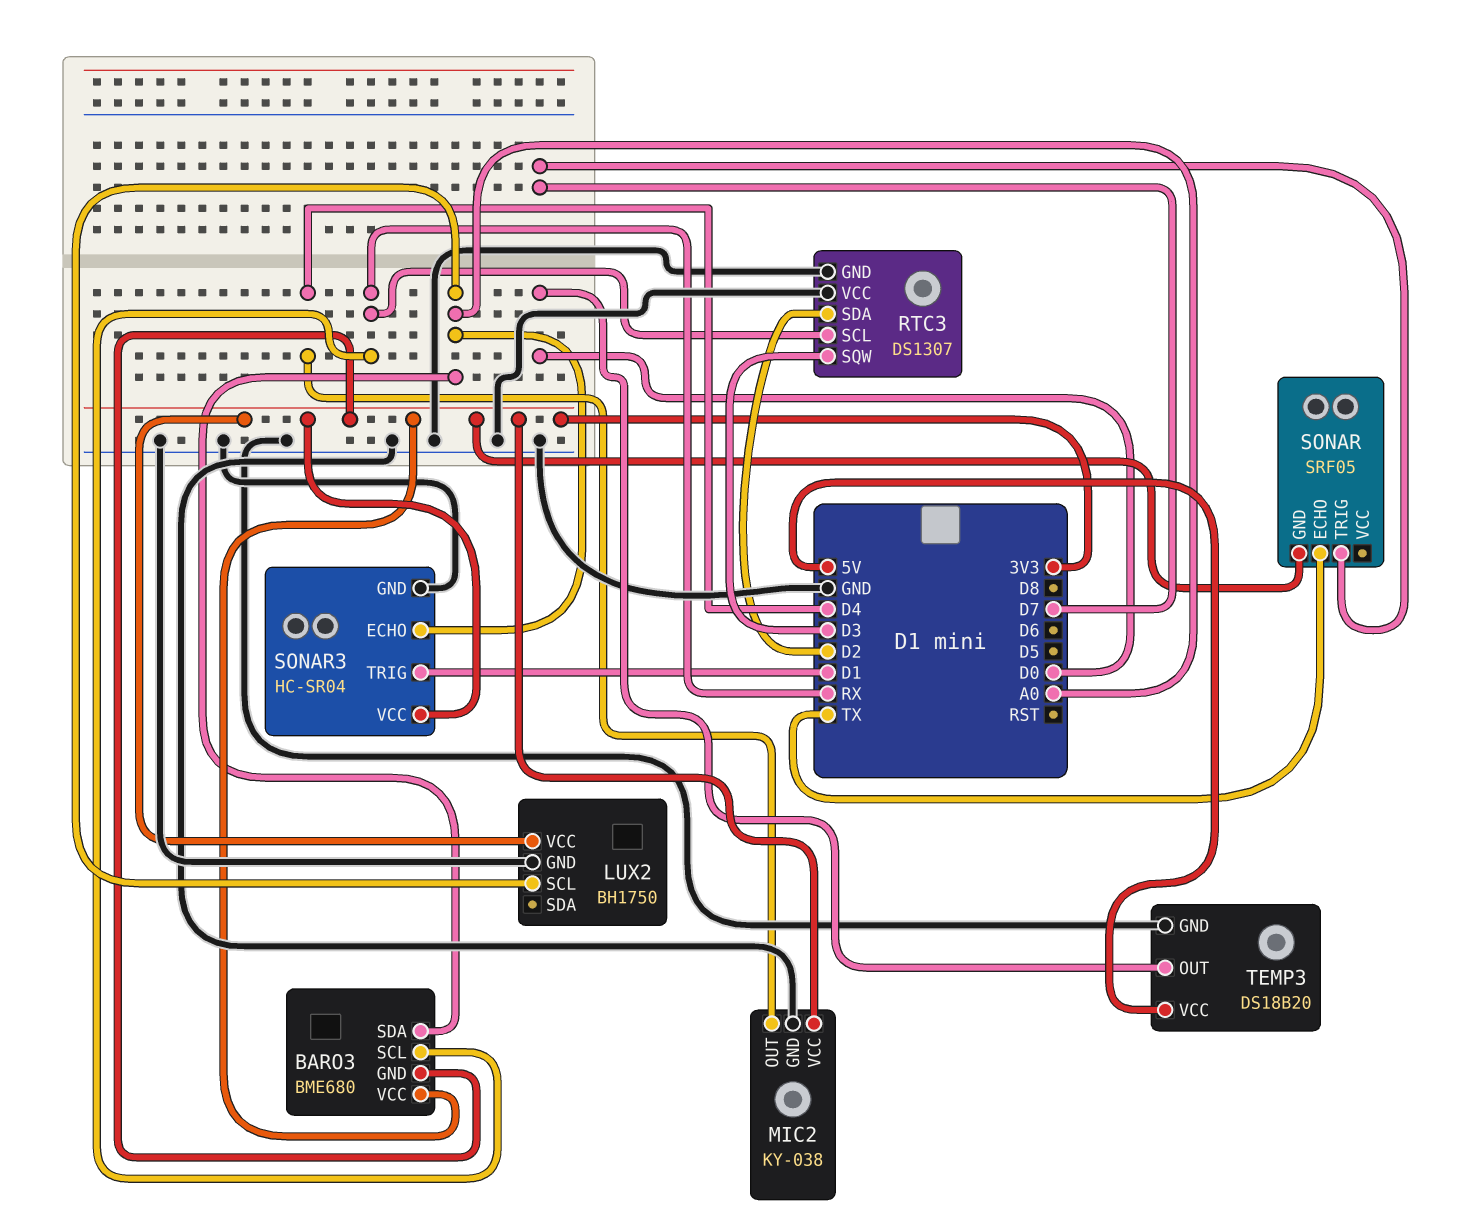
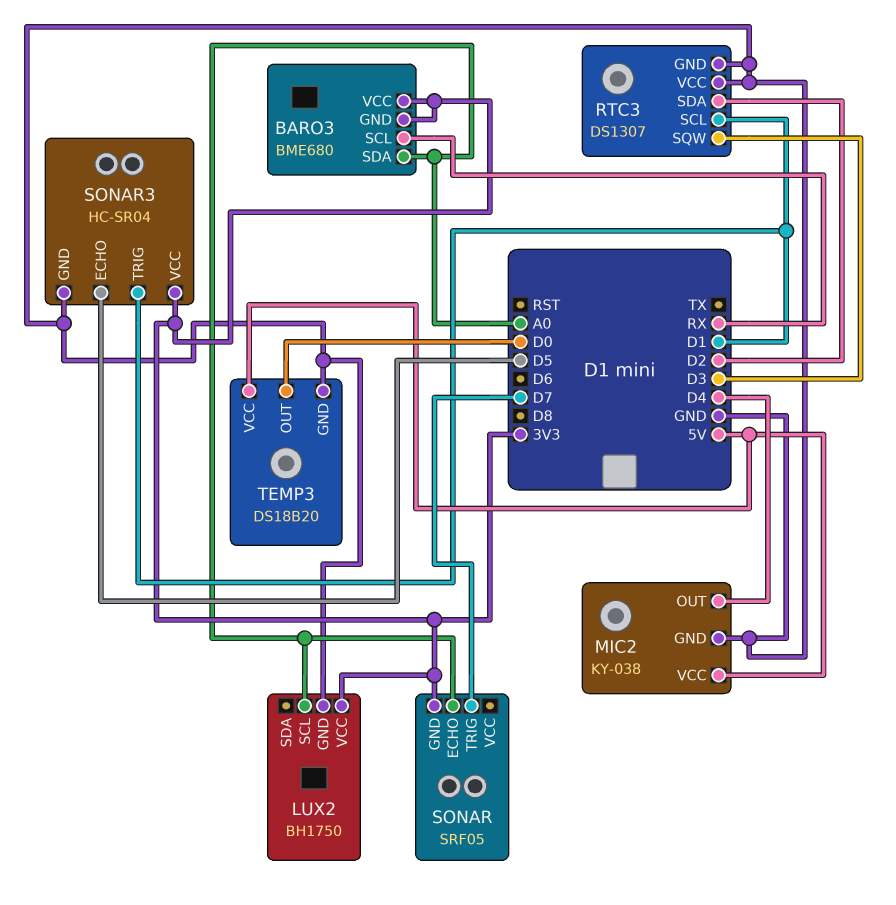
MIC2 pin VCC: 3V3 -> 5V
RTC3 pin SCL: RX -> D1
SONAR pin ECHO: TX -> A0
SONAR3 pin ECHO: A0 -> D5

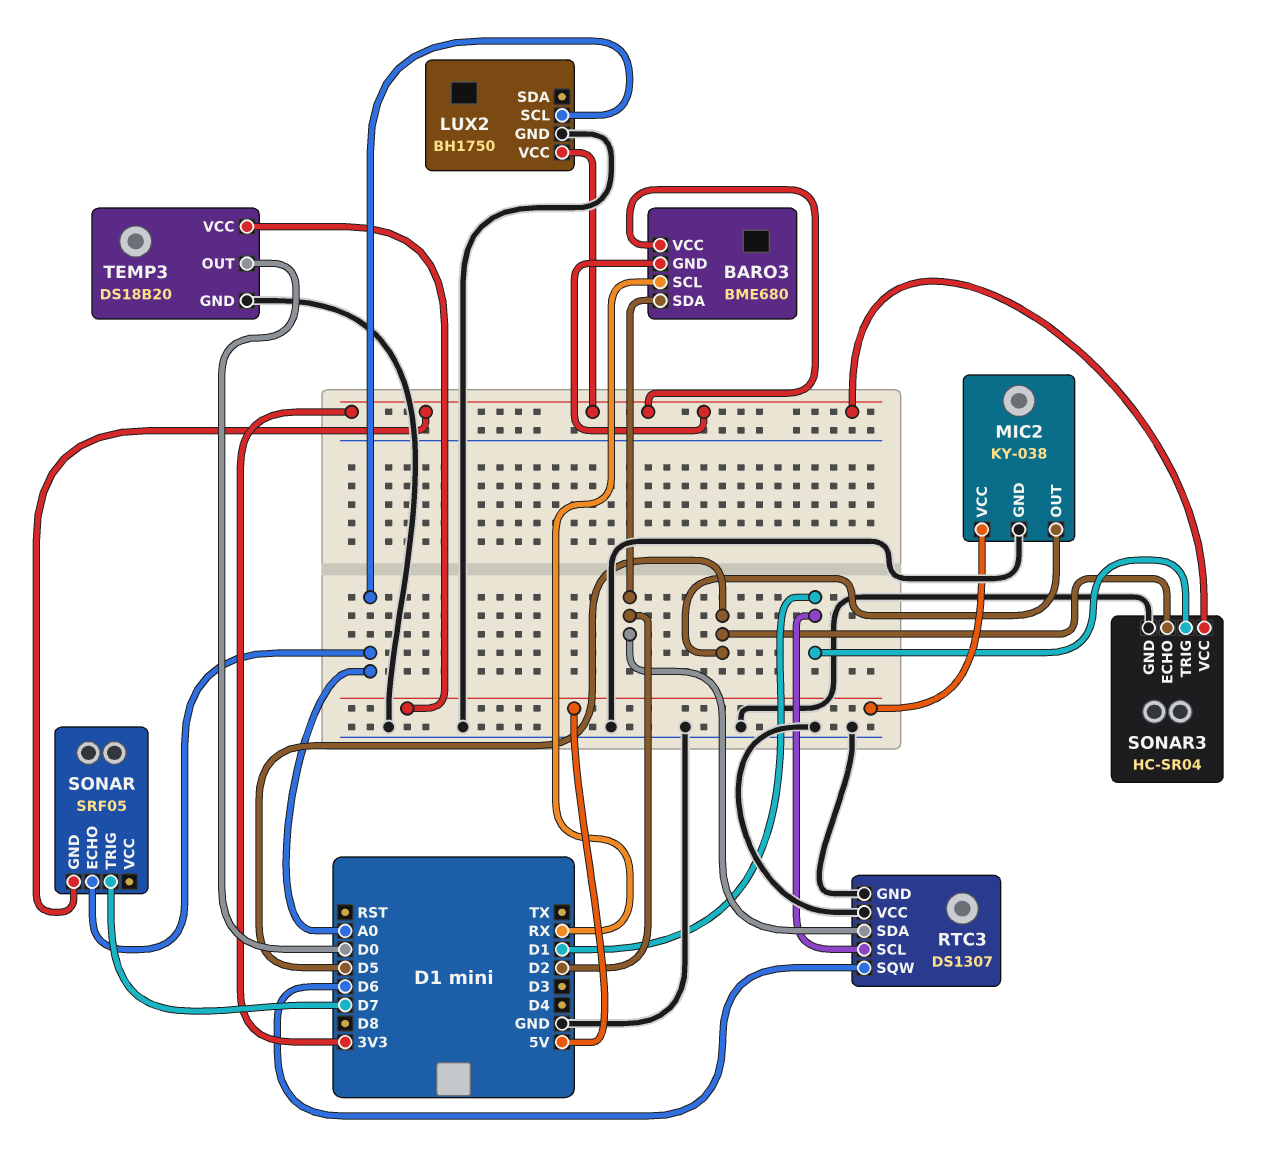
BARO3 pin SDA: A0 -> D2
MIC2 pin OUT: D4 -> D5
RTC3 pin SQW: D3 -> D6

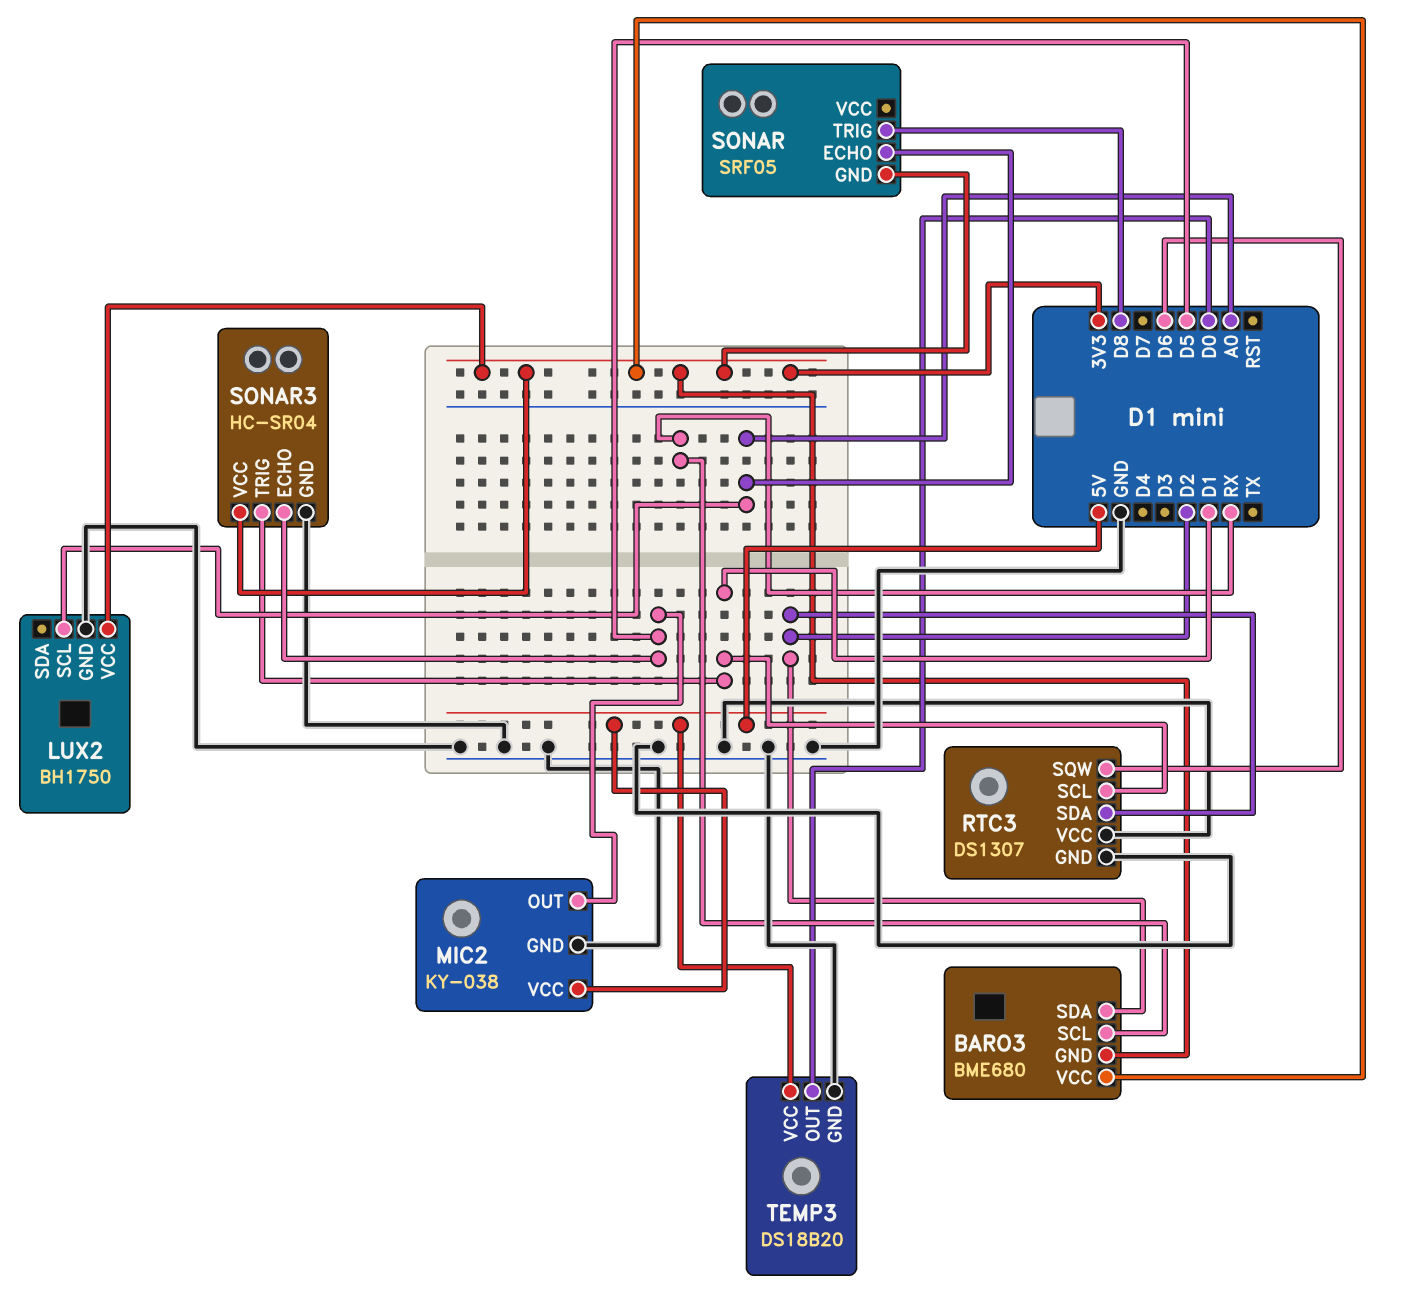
SONAR pin TRIG: D7 -> D8

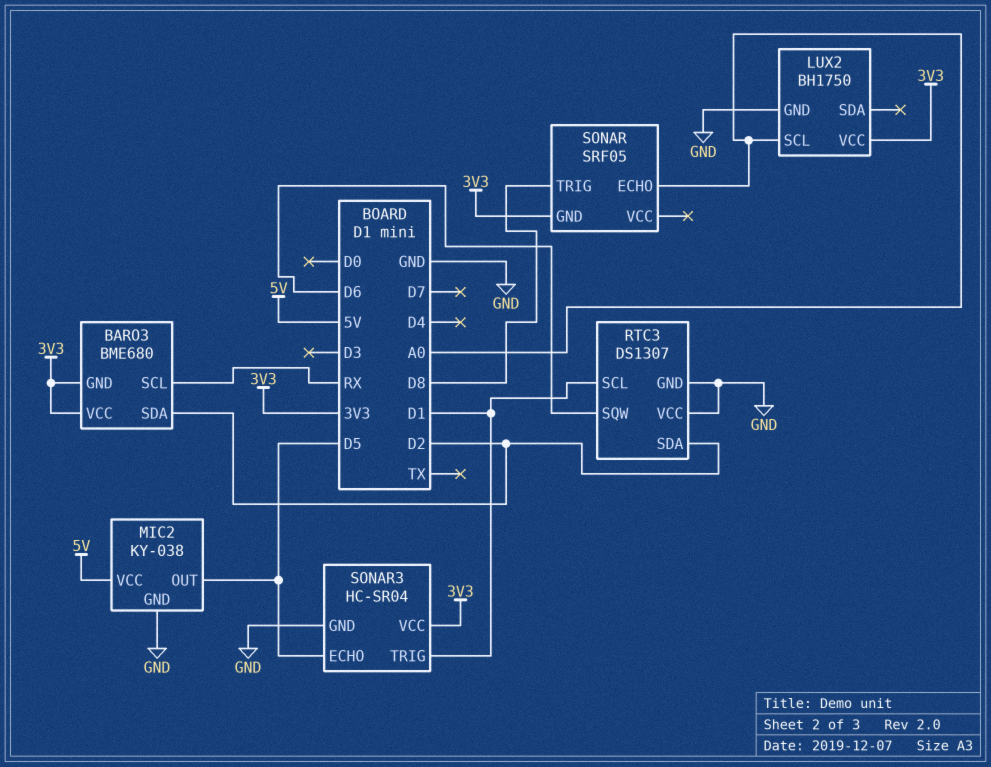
TEMP3: DS18B20 -> none
TEMP3 pin GND: GND -> none
TEMP3 pin OUT: D0 -> none
TEMP3 pin VCC: 5V -> none

